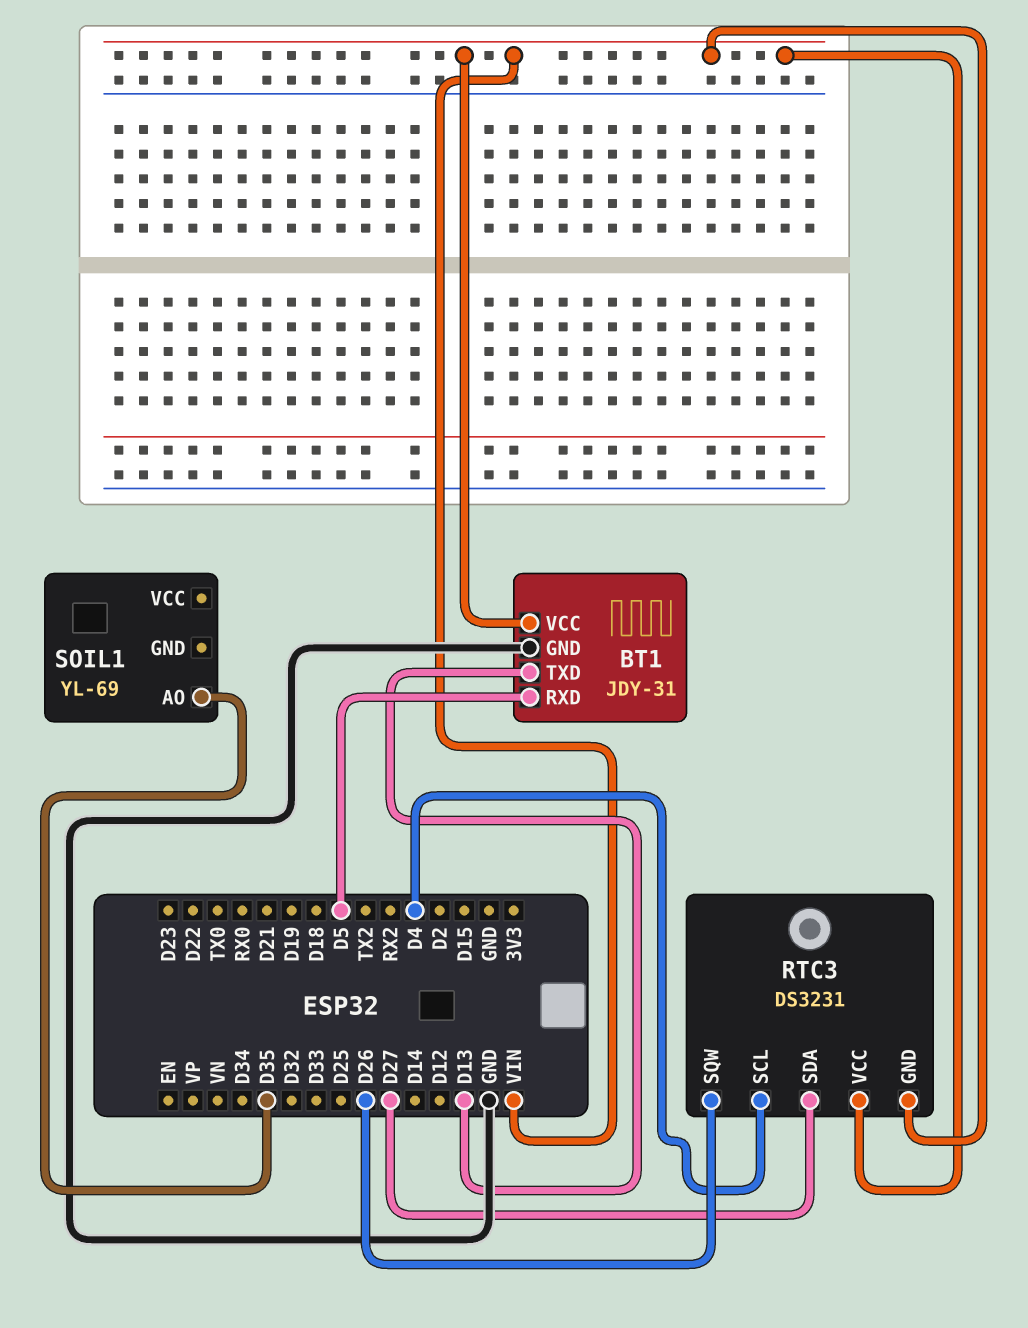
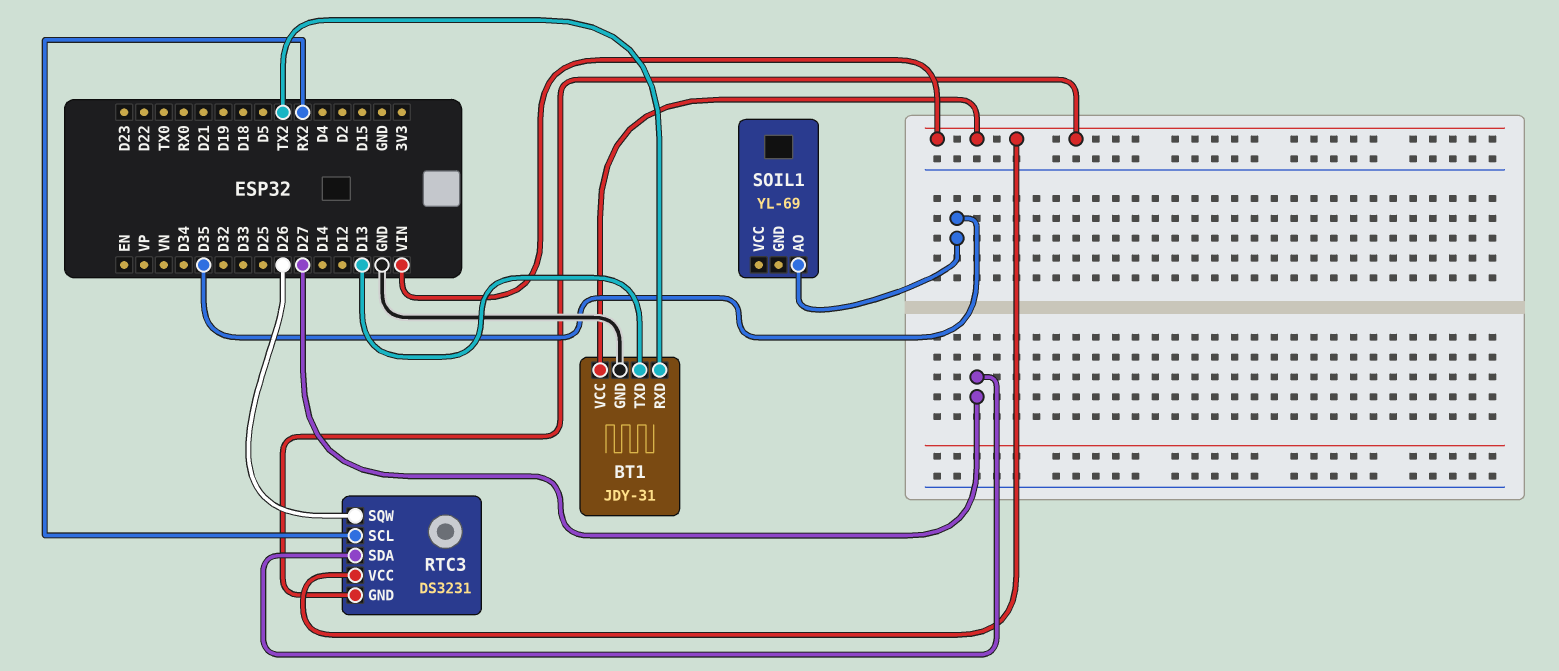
BT1 pin RXD: D5 -> TX2
RTC3 pin SCL: D4 -> RX2

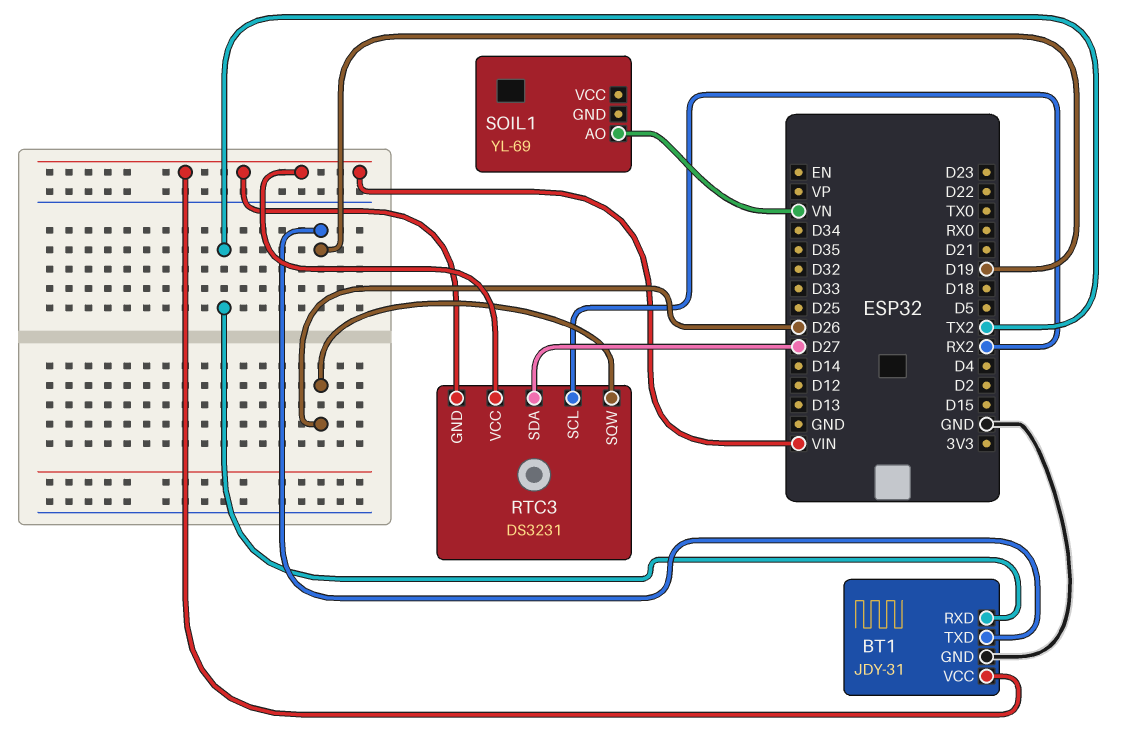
BT1 pin TXD: D13 -> D19
SOIL1 pin AO: D35 -> VN

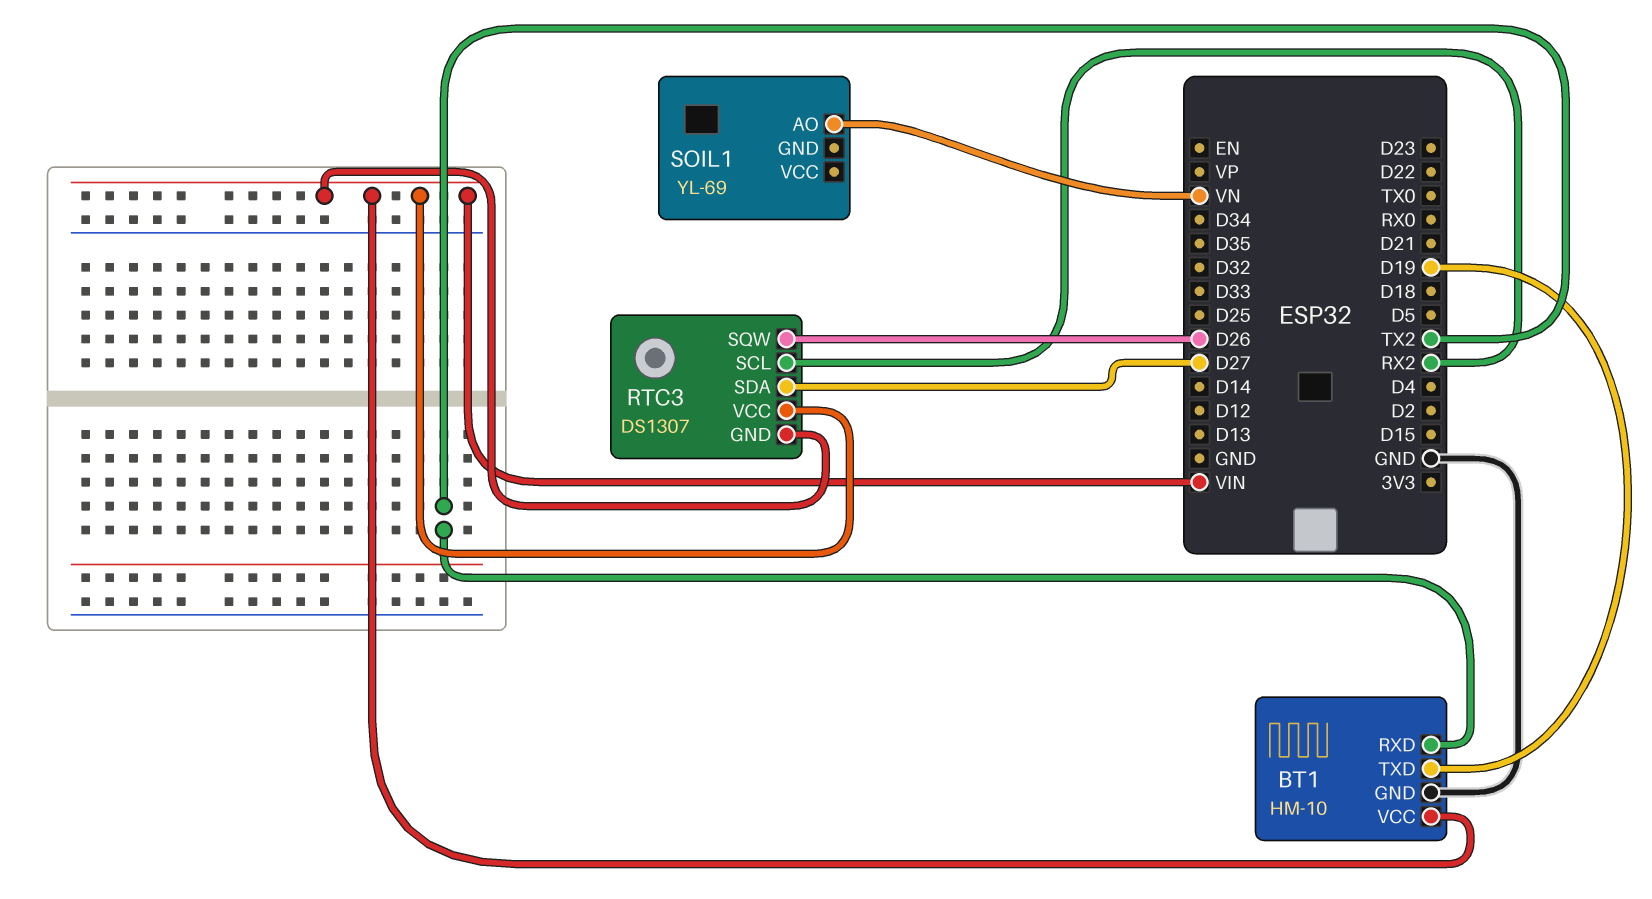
BT1: JDY-31 -> HM-10
RTC3: DS3231 -> DS1307

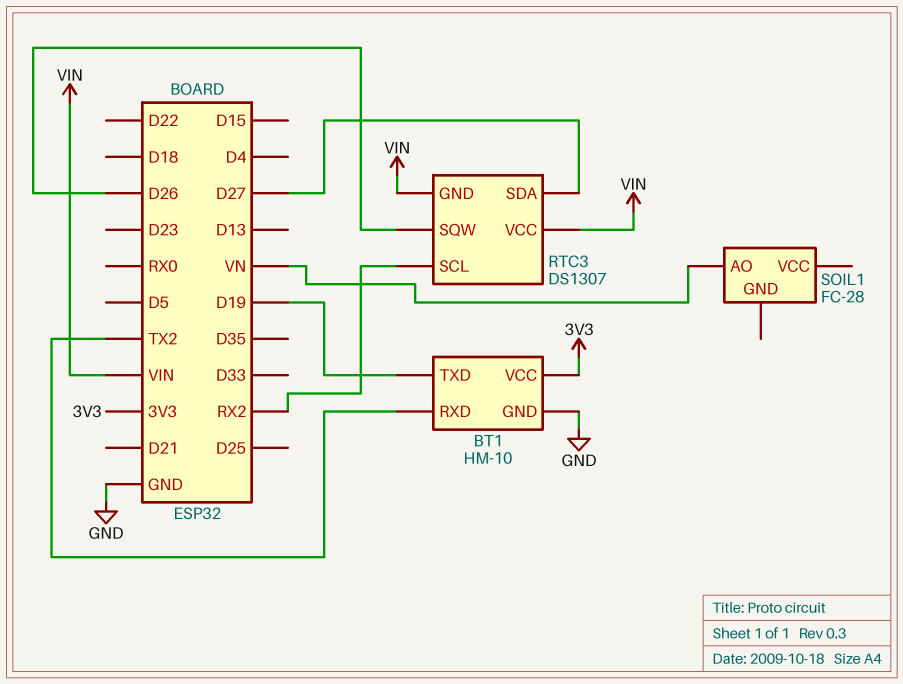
BT1 pin VCC: VIN -> 3V3
SOIL1: YL-69 -> FC-28

